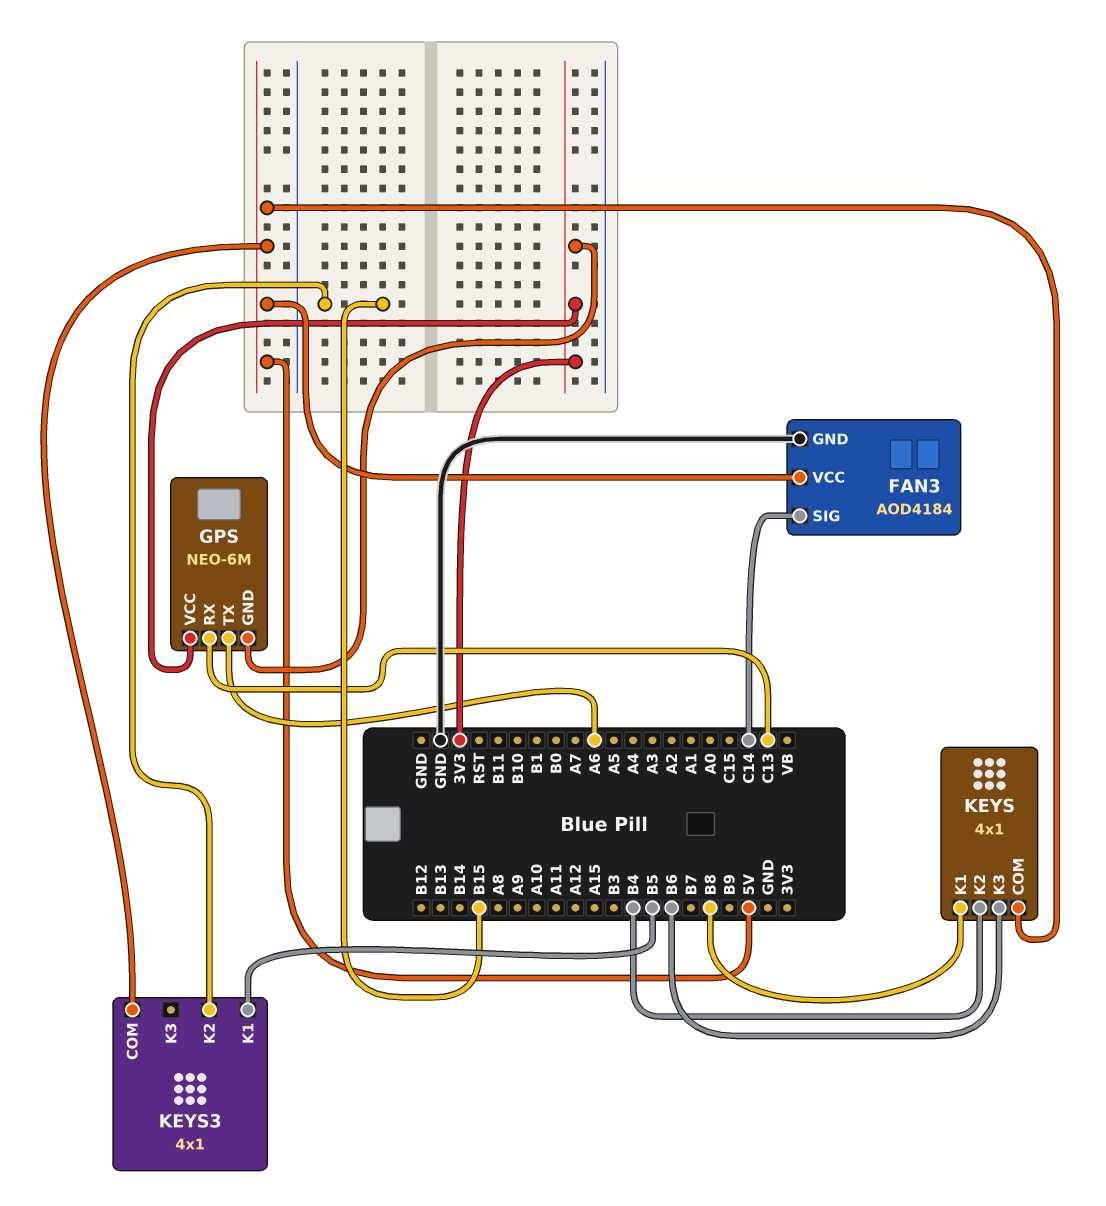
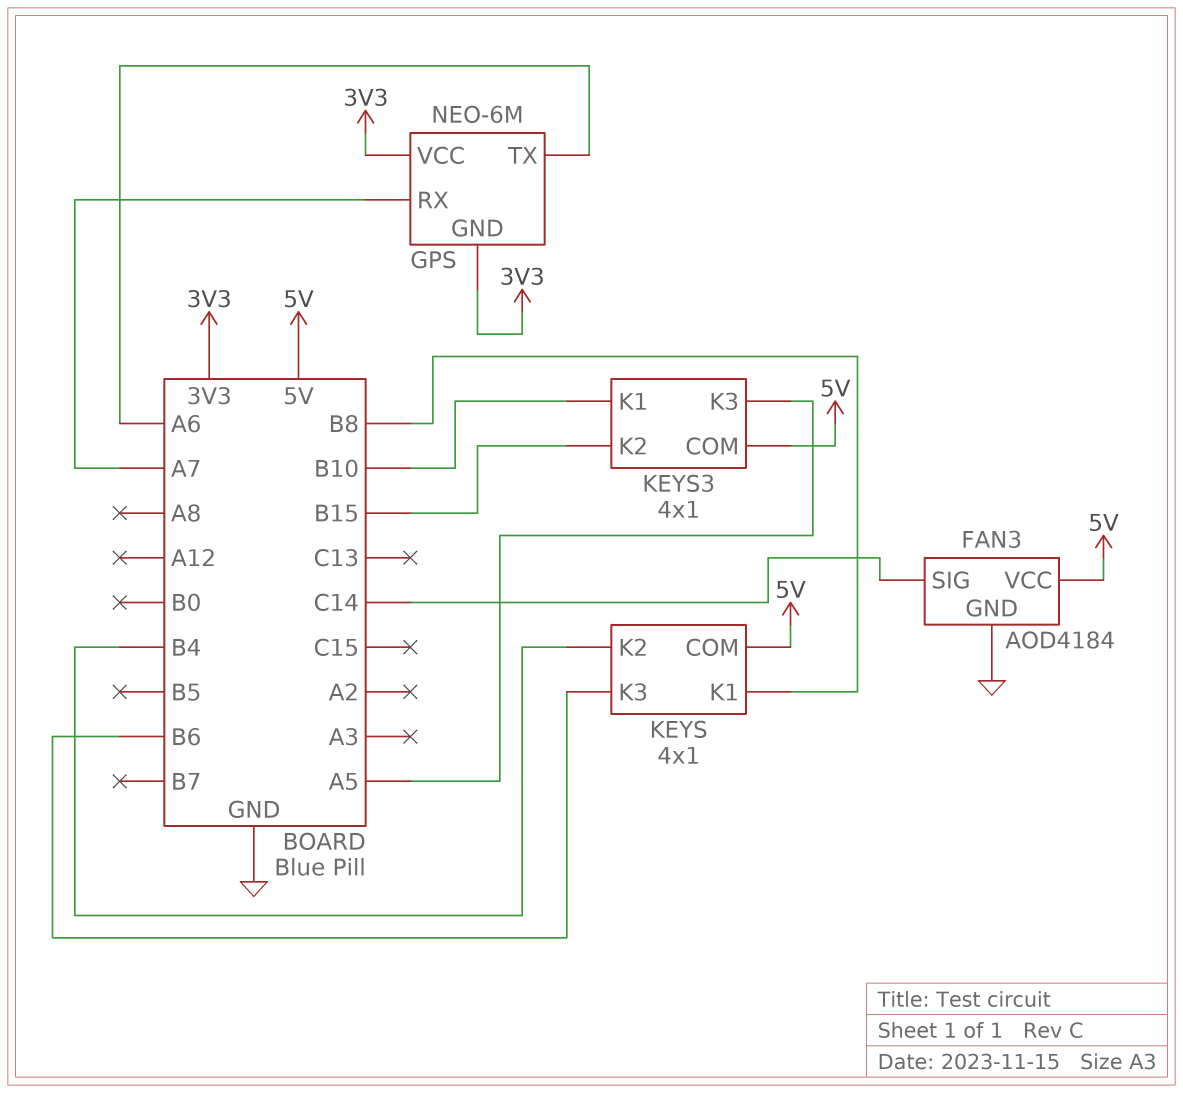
GPS pin RX: C13 -> A7
KEYS3 pin K1: B5 -> B10
KEYS3 pin K3: none -> A5

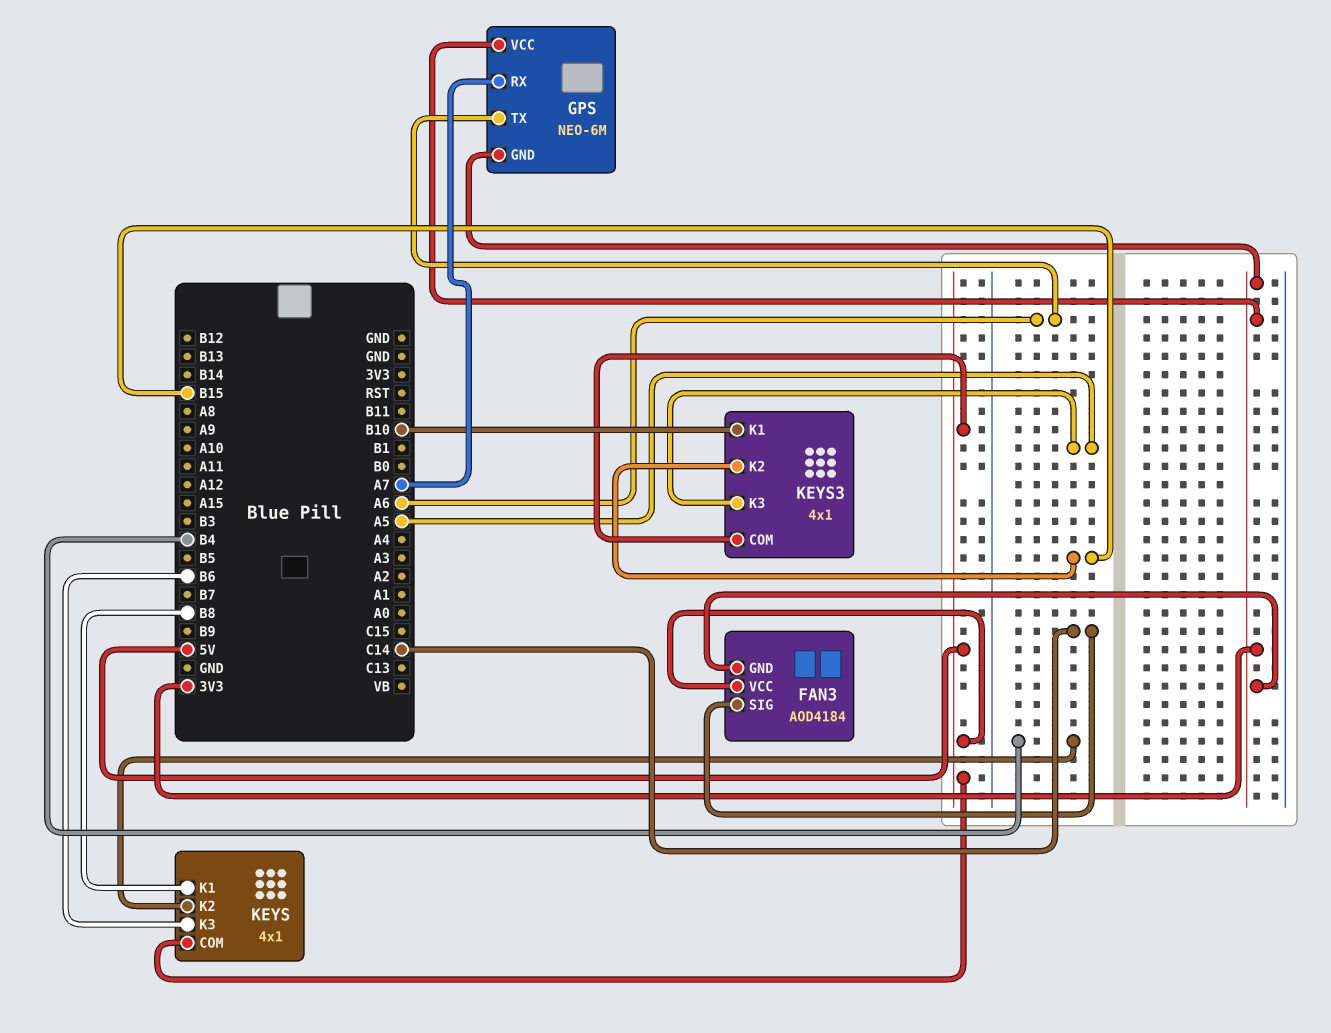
FAN3 pin GND: GND -> 3V3

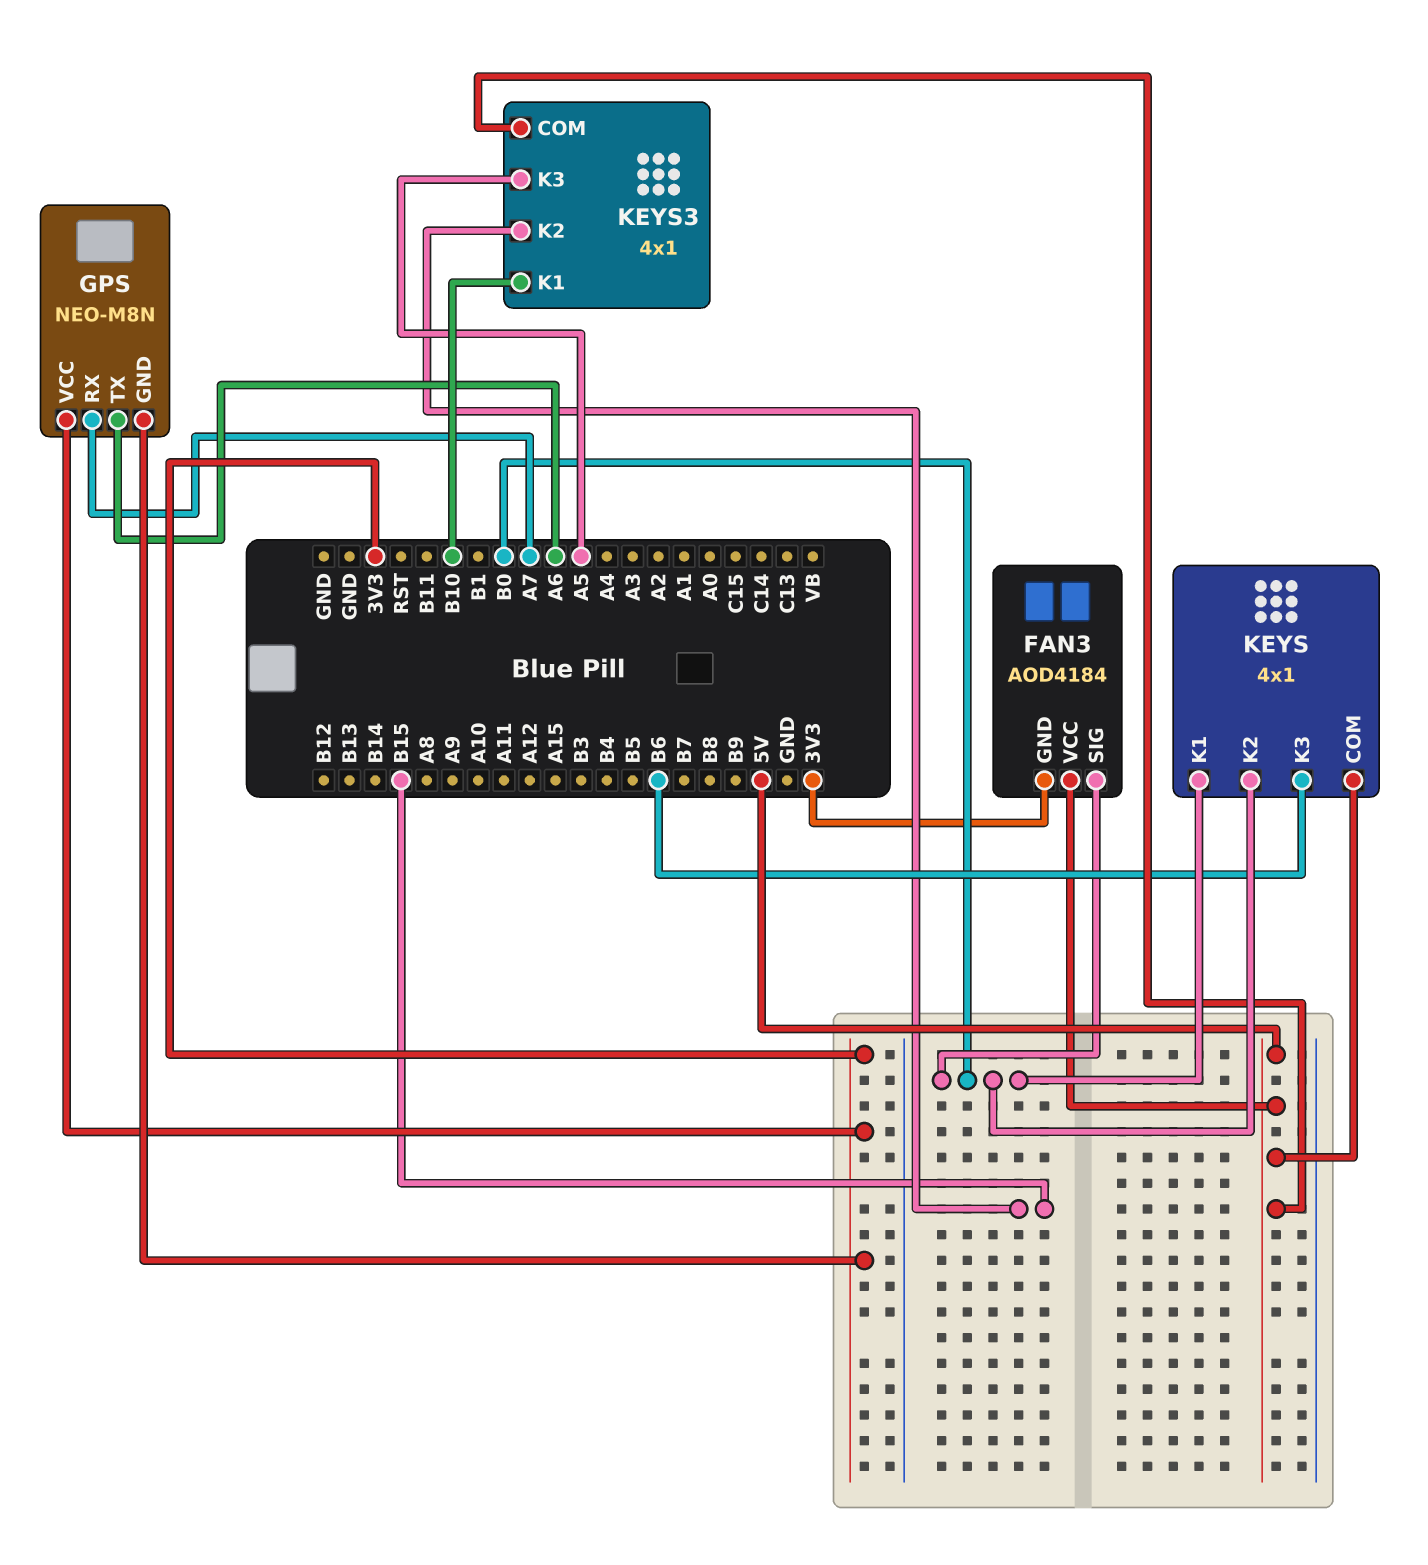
FAN3 pin SIG: C14 -> B0
GPS: NEO-6M -> NEO-M8N
KEYS pin K1: B8 -> B0
KEYS pin K2: B4 -> B0

